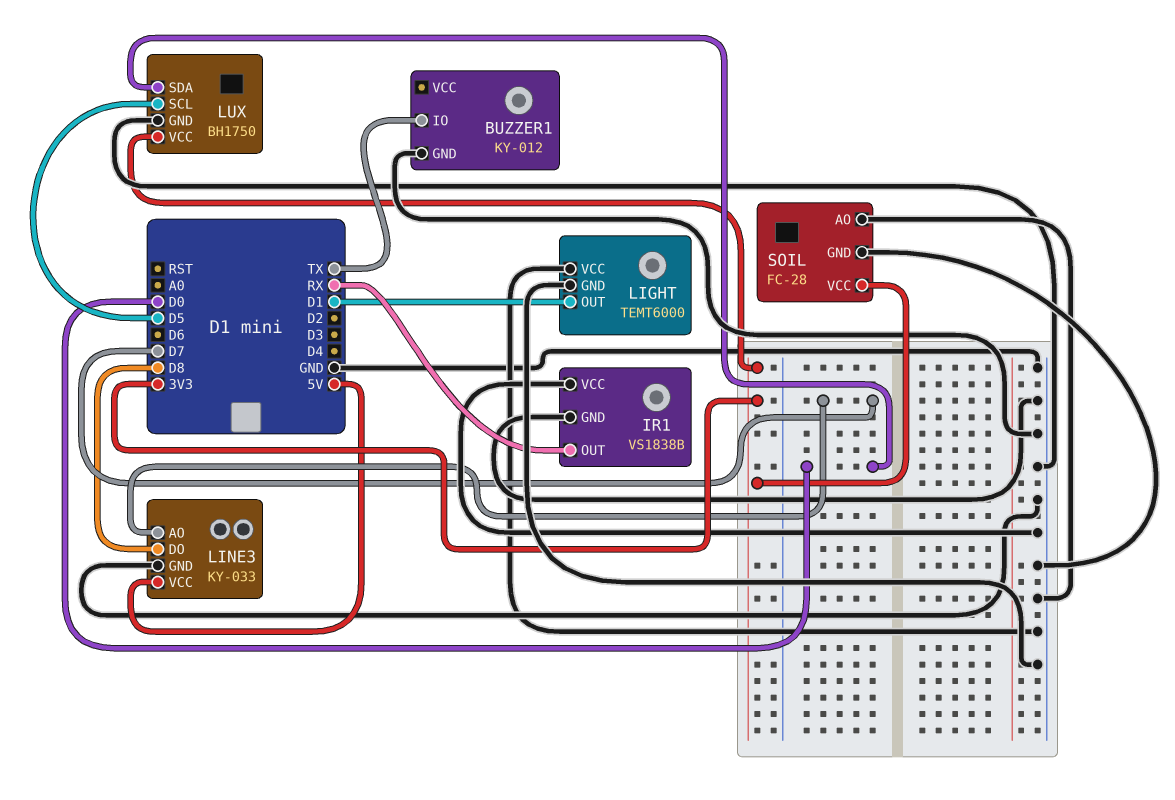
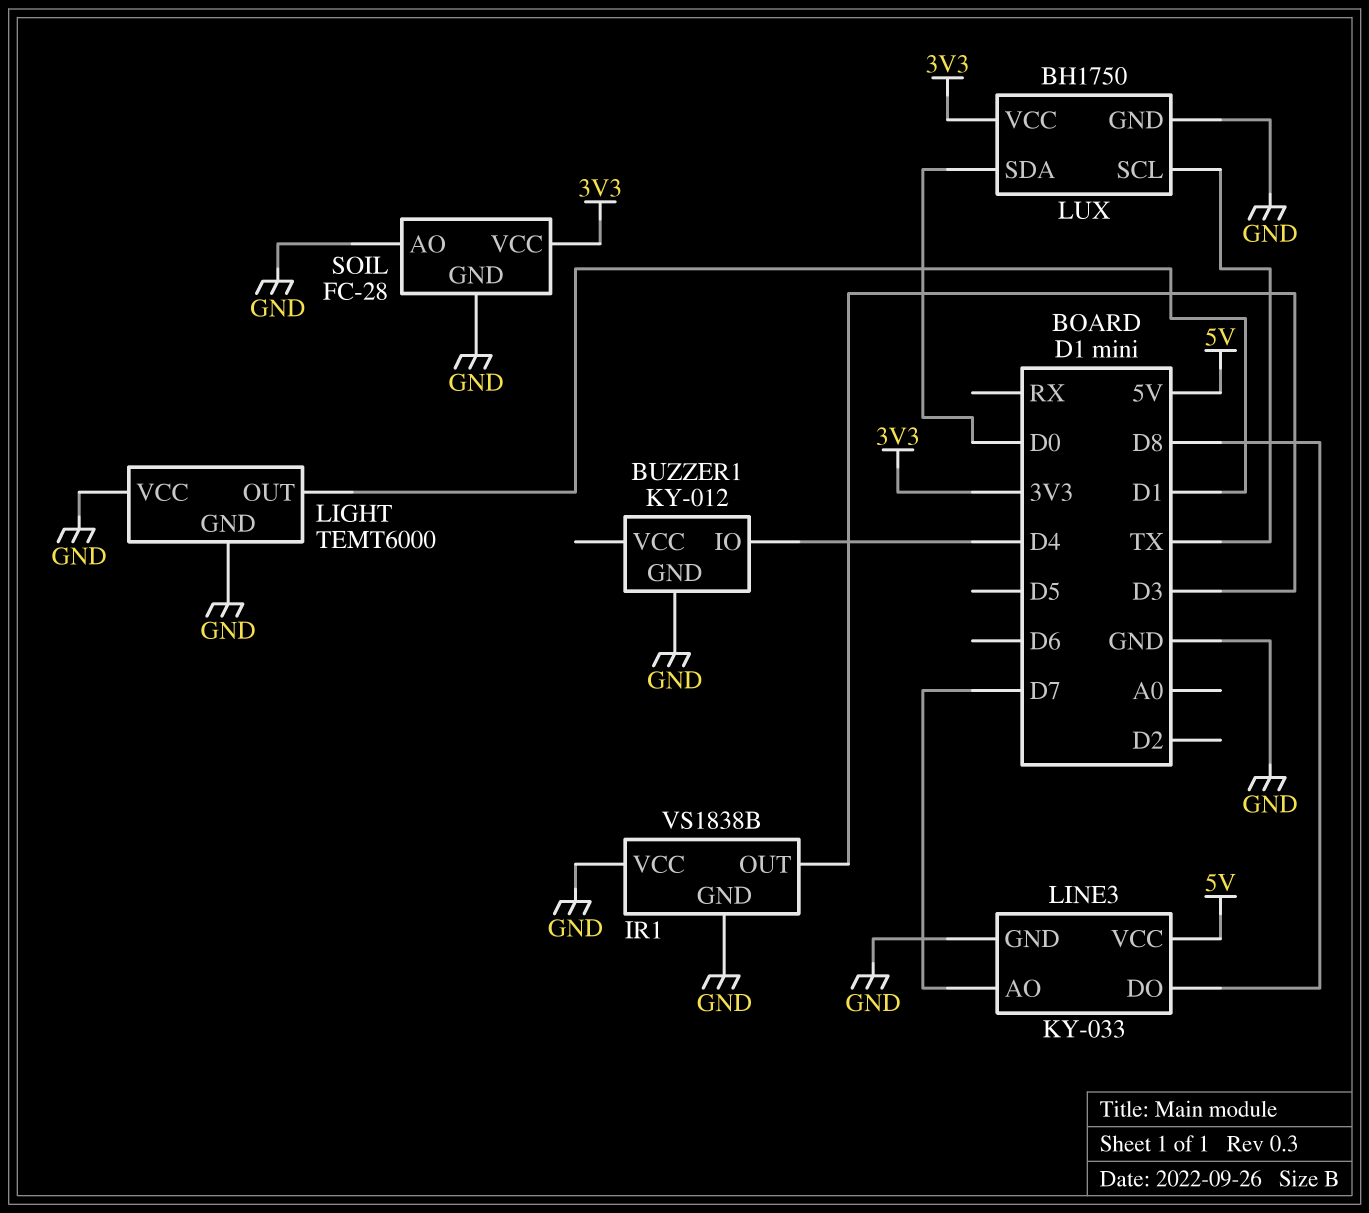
BUZZER1 pin IO: TX -> D4
IR1 pin OUT: RX -> D3
LUX pin SCL: D5 -> TX

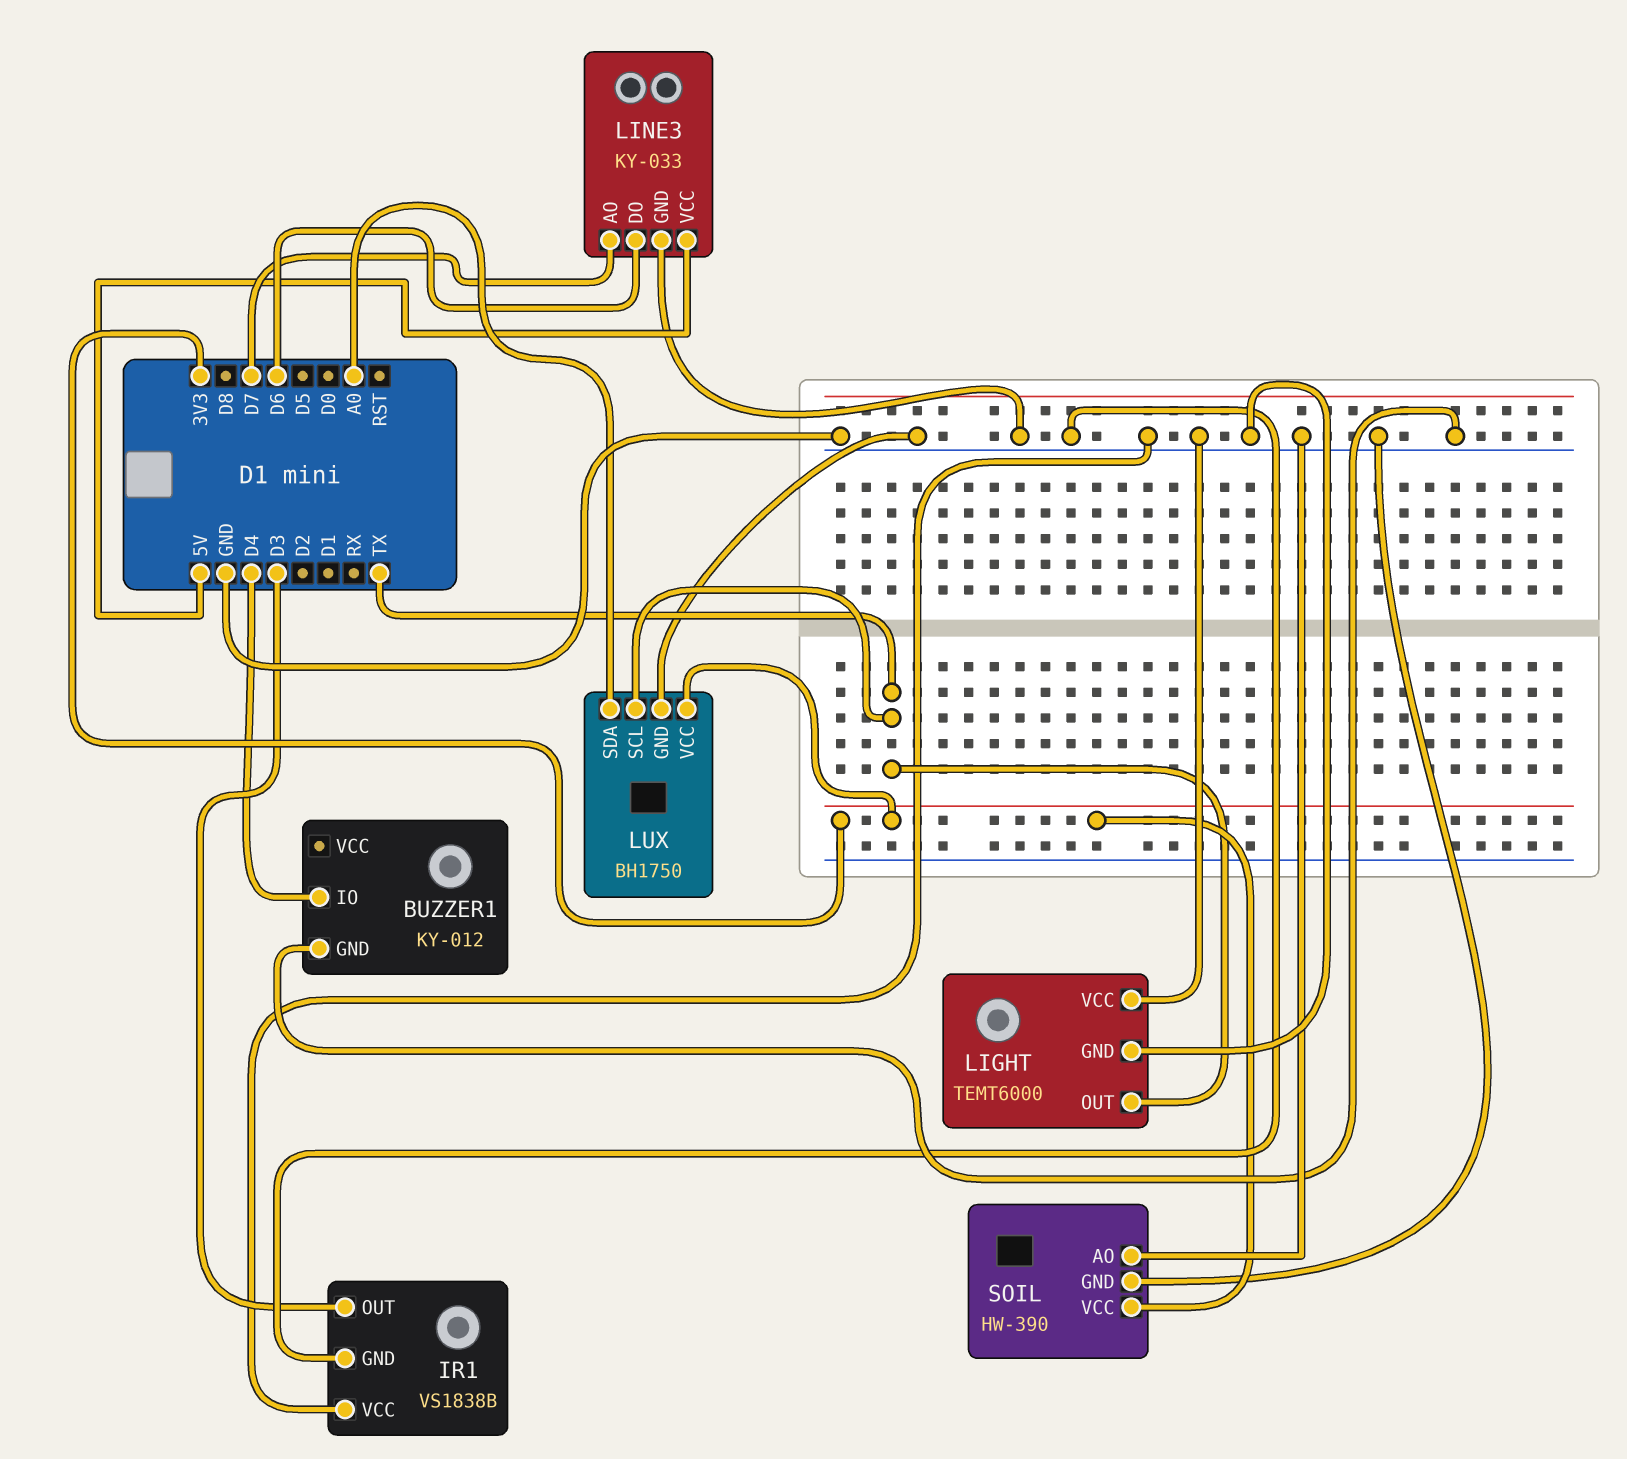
LIGHT pin OUT: D1 -> TX
LINE3 pin DO: D8 -> D6
LUX pin SDA: D0 -> A0
SOIL: FC-28 -> HW-390

